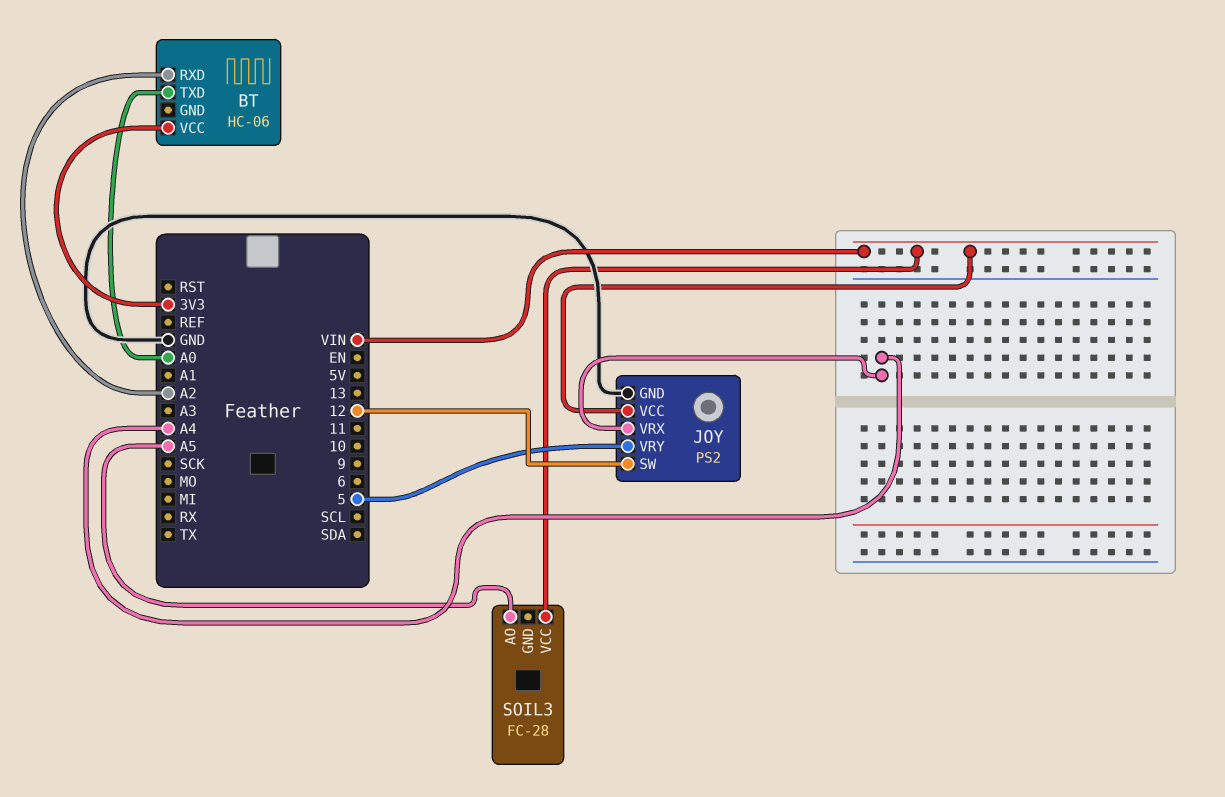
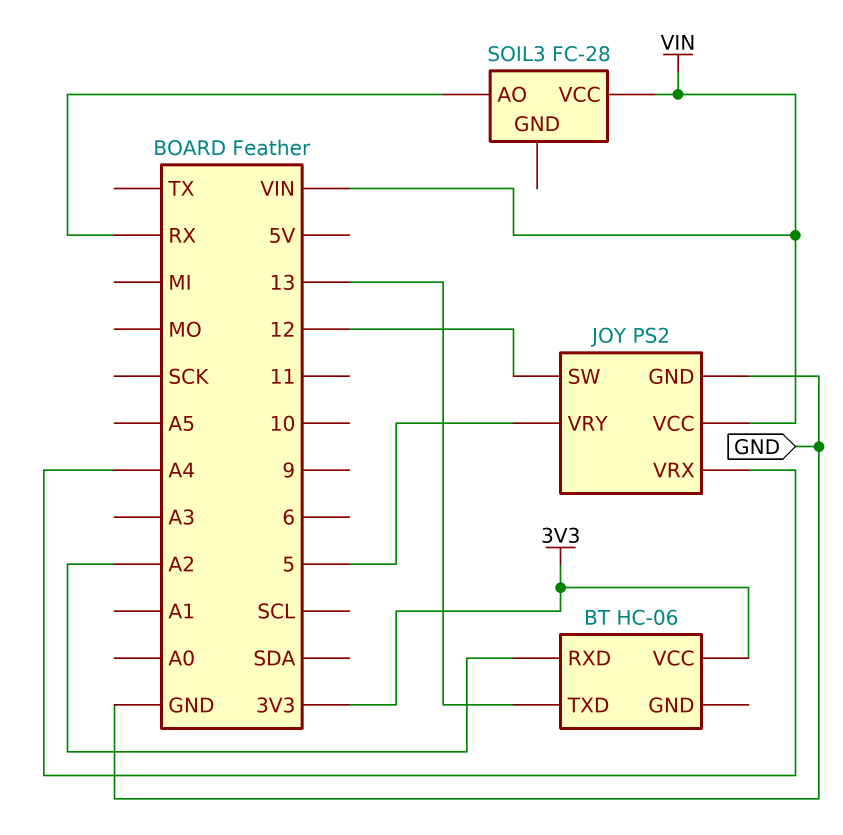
BT pin TXD: A0 -> 13
SOIL3 pin AO: A5 -> RX

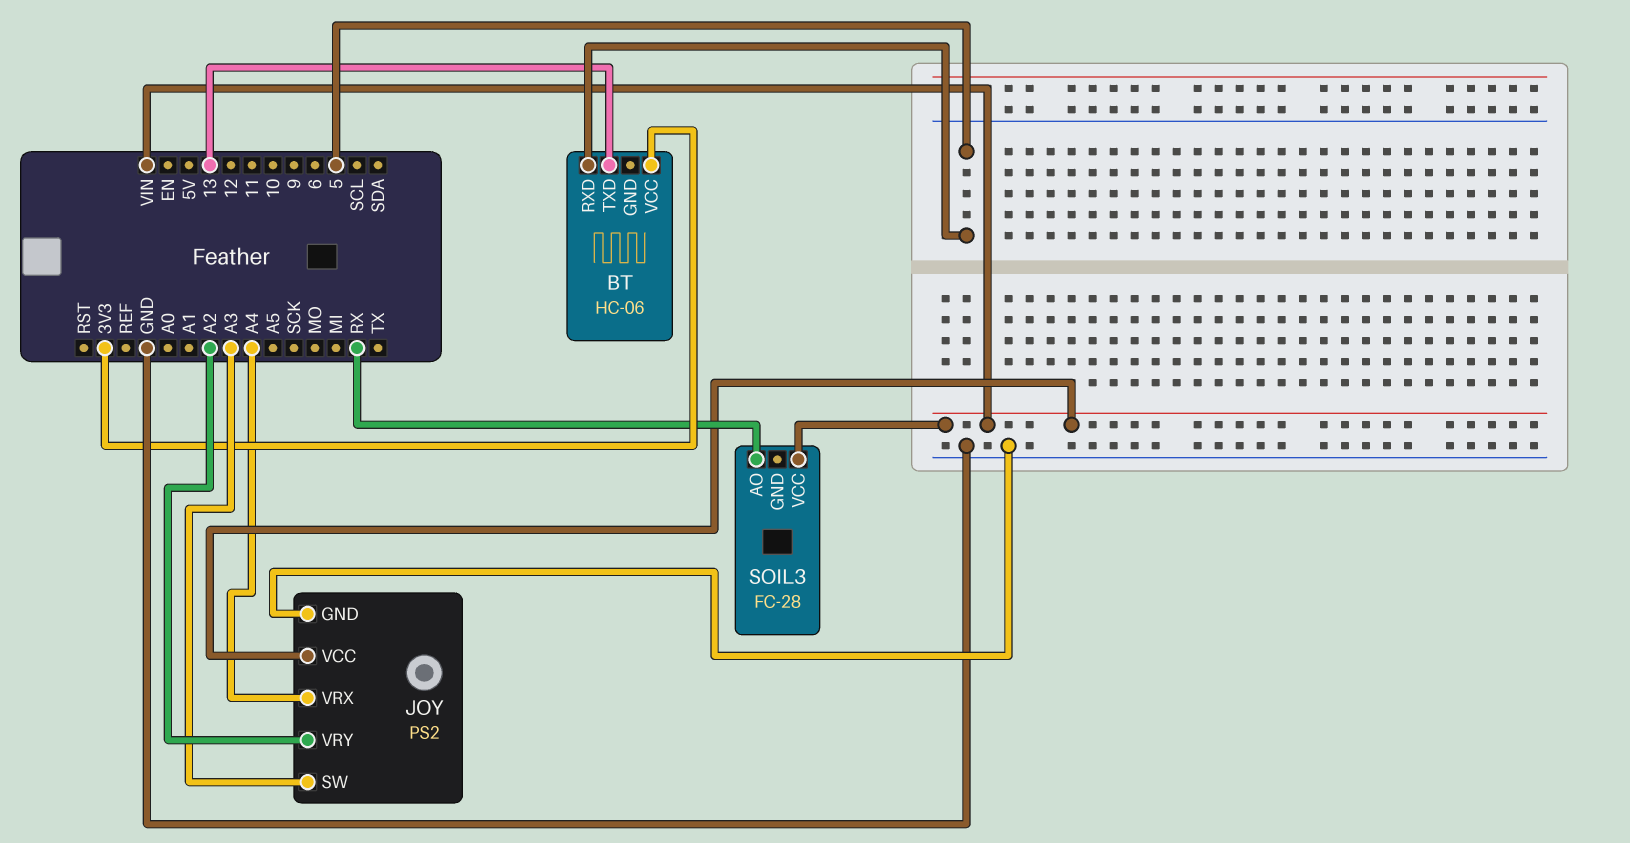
BT pin RXD: A2 -> 5
JOY pin SW: 12 -> A3
JOY pin VRY: 5 -> A2

